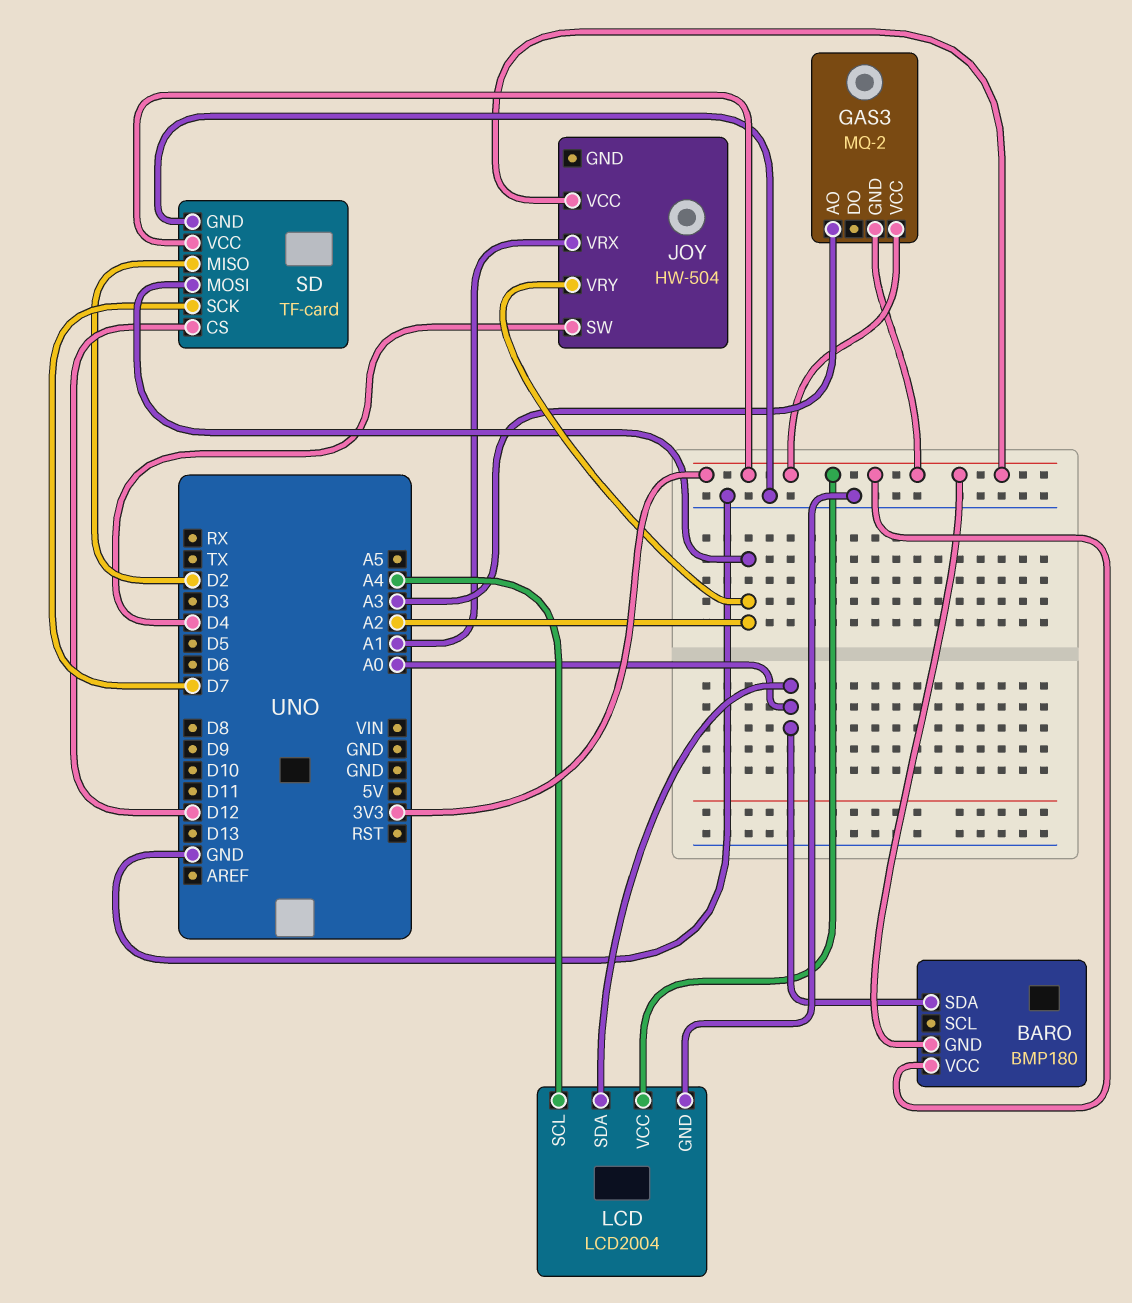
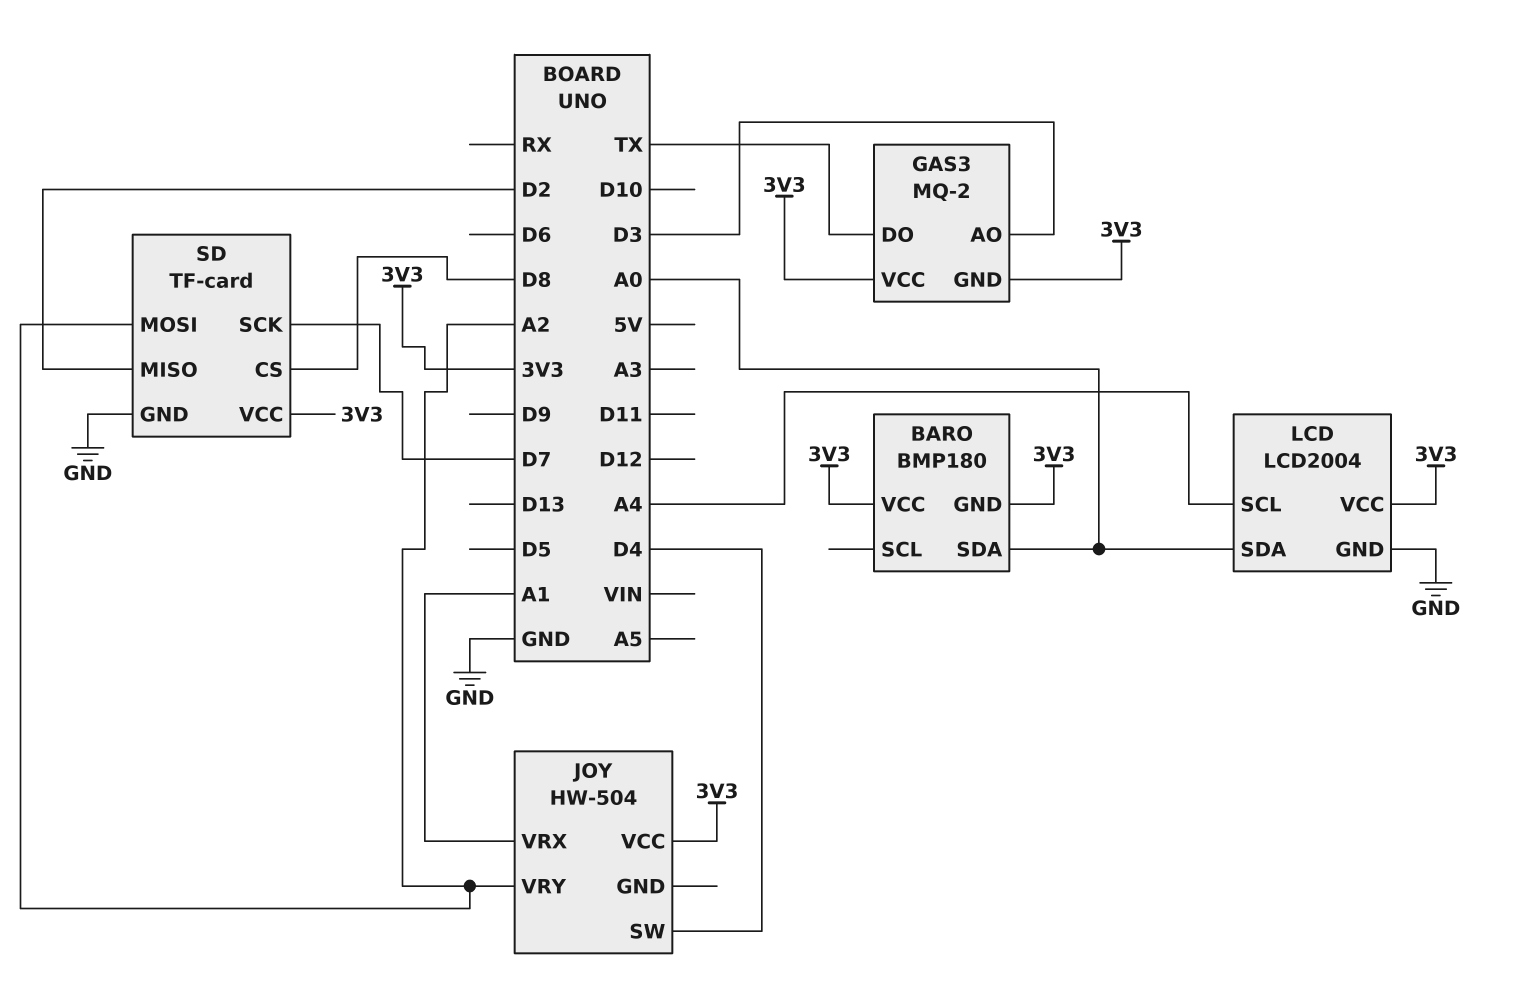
GAS3 pin AO: A3 -> D3
GAS3 pin DO: none -> TX
SD pin CS: D12 -> D8

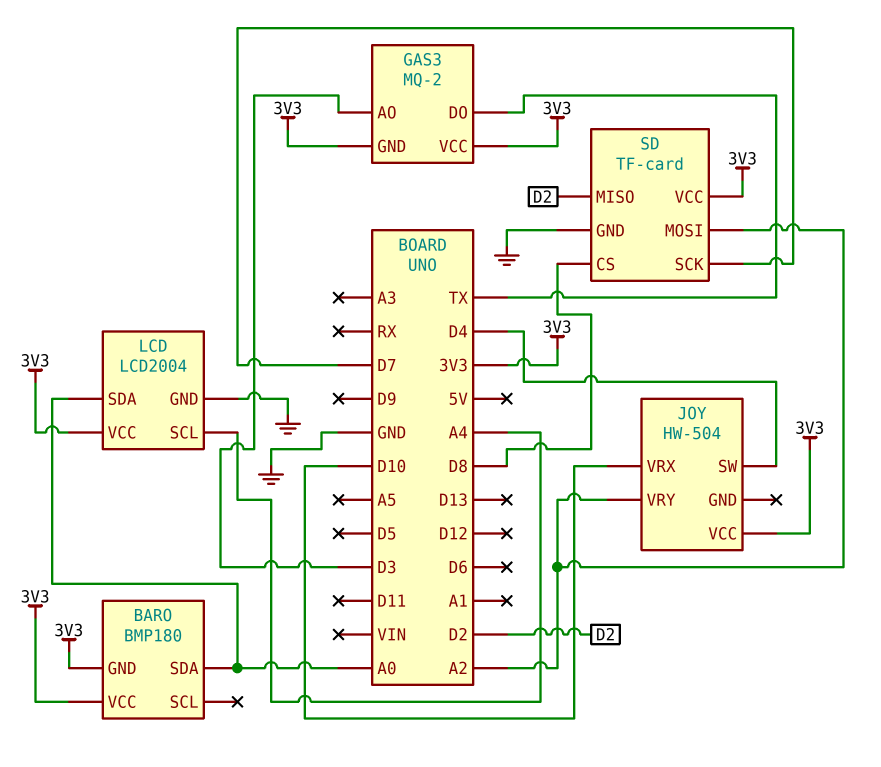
JOY pin VRX: A1 -> D10

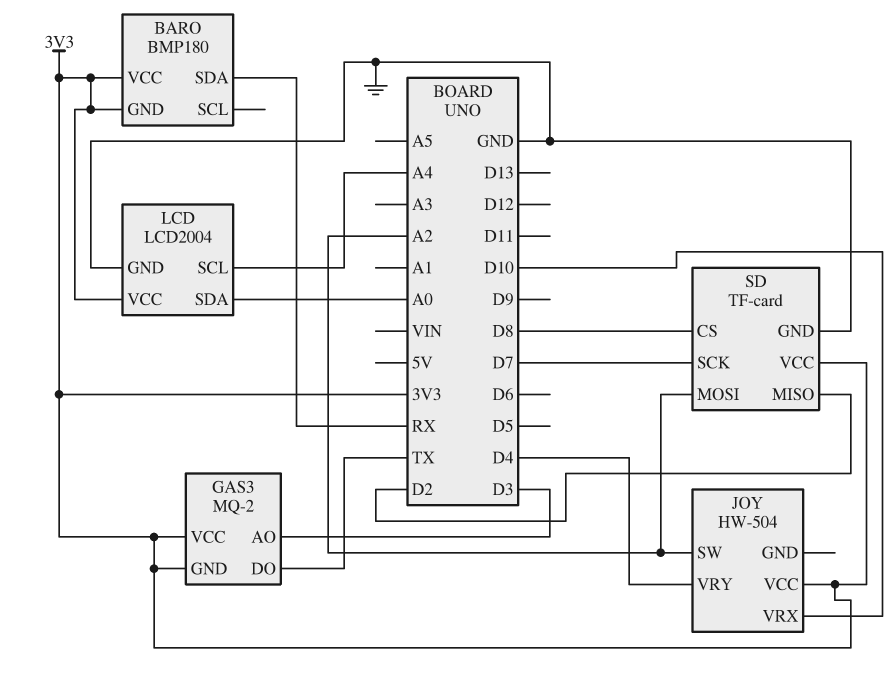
BARO pin SDA: A0 -> RX
JOY pin SW: D4 -> A2
JOY pin VRY: A2 -> D4

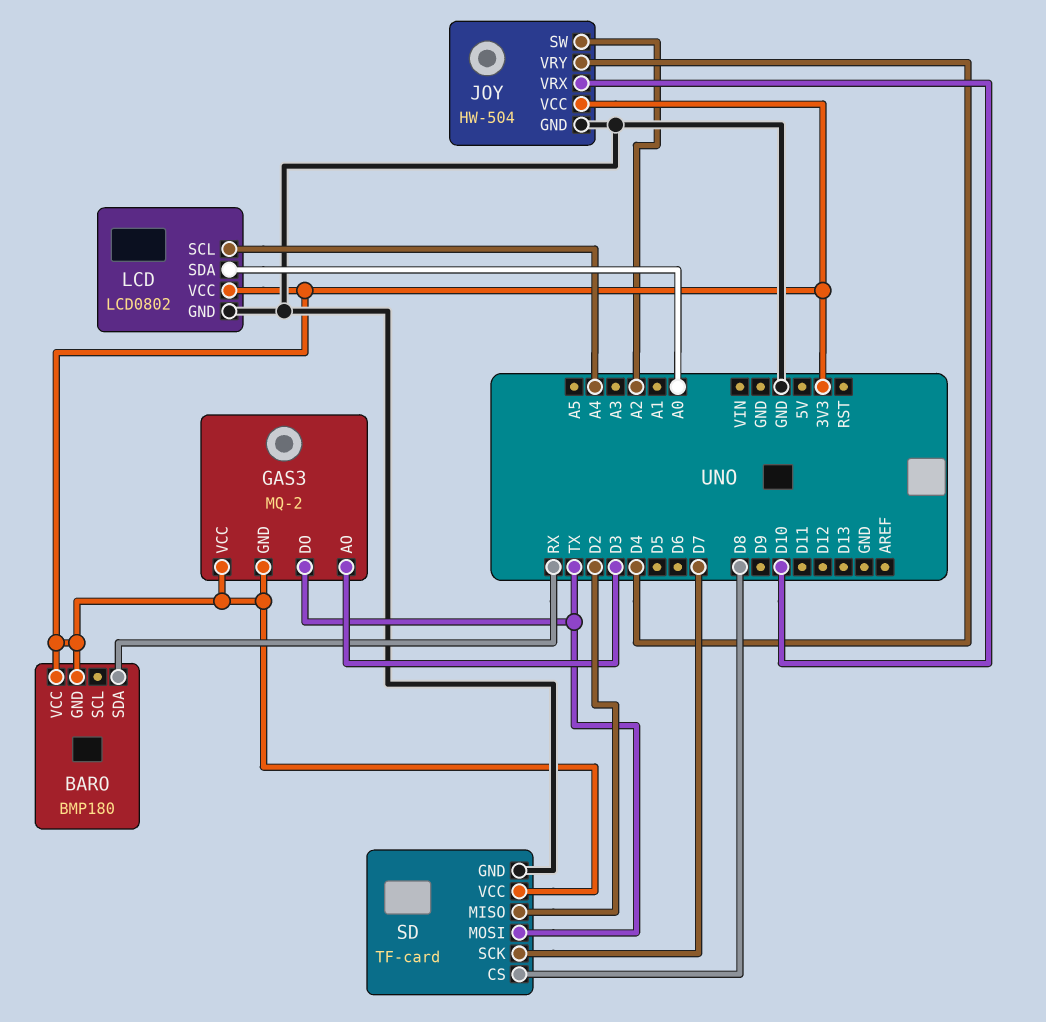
JOY pin GND: none -> GND
LCD: LCD2004 -> LCD0802
SD pin MOSI: A2 -> TX

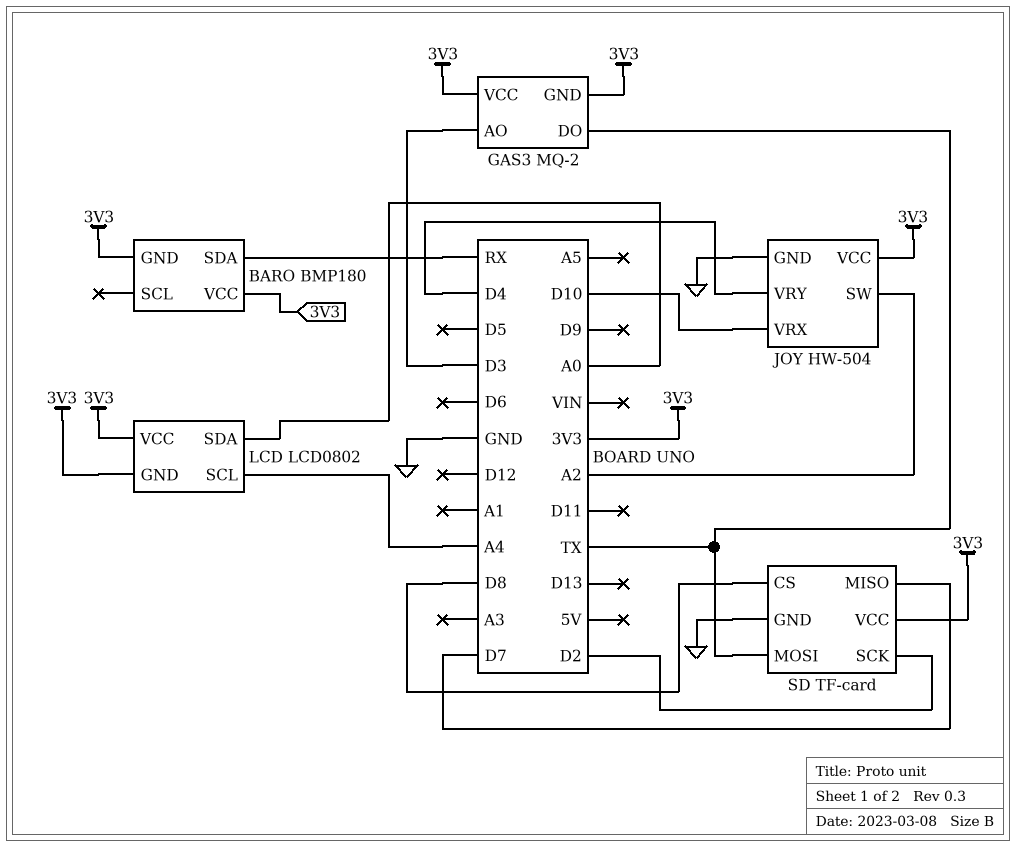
LCD pin GND: GND -> 3V3
SD pin MISO: D2 -> D7
SD pin SCK: D7 -> D2

